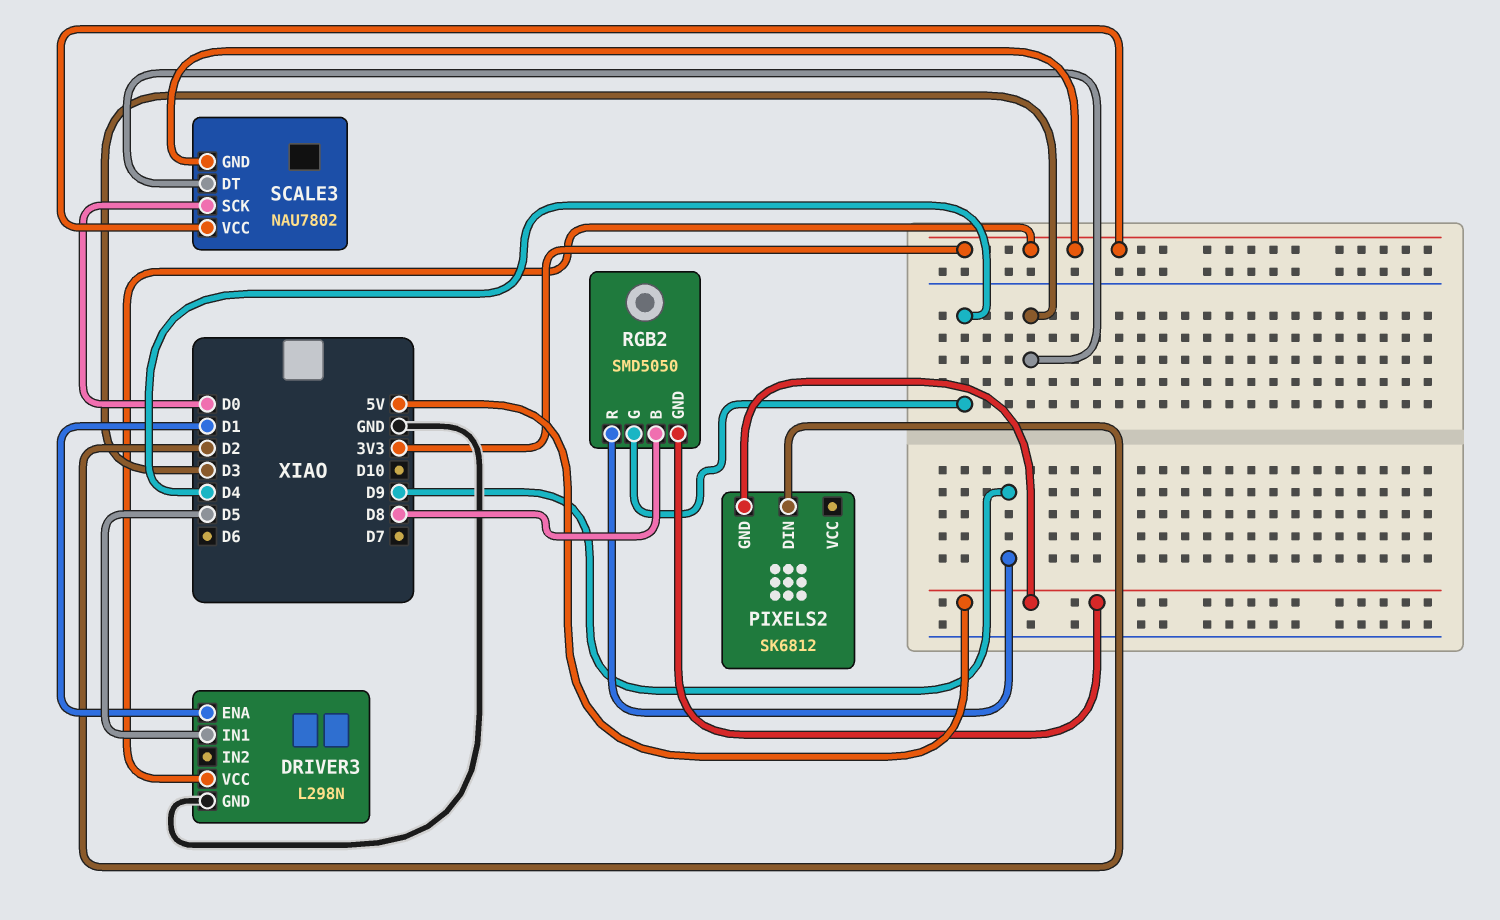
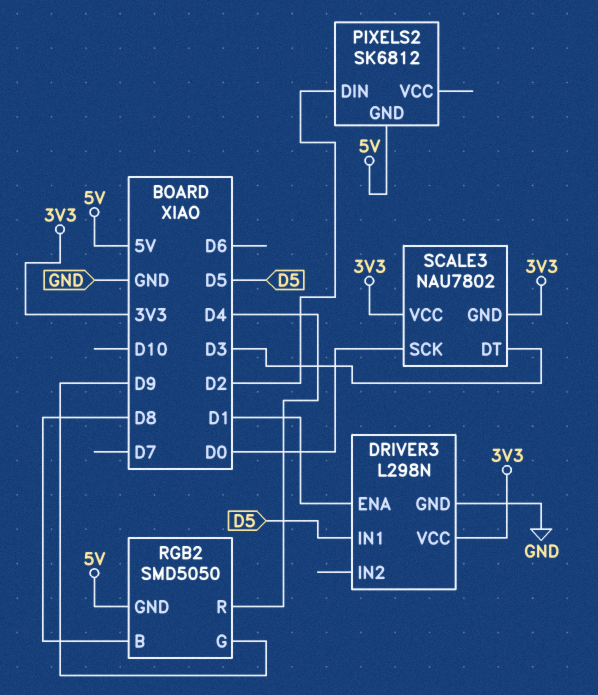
RGB2 pin G: D4 -> D9
RGB2 pin R: D9 -> D4

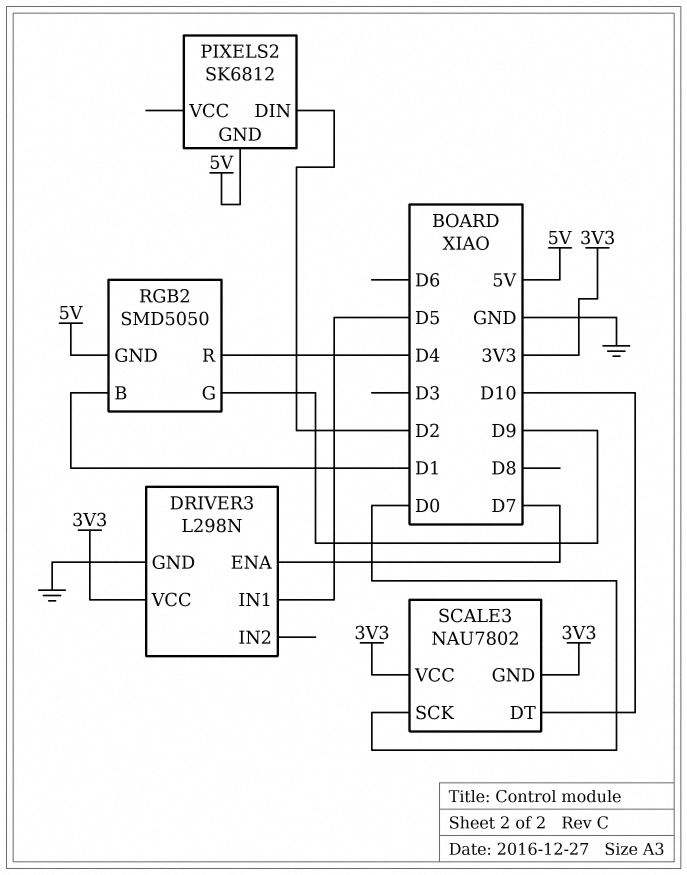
DRIVER3 pin ENA: D1 -> D7
RGB2 pin B: D8 -> D1
SCALE3 pin DT: D3 -> D10

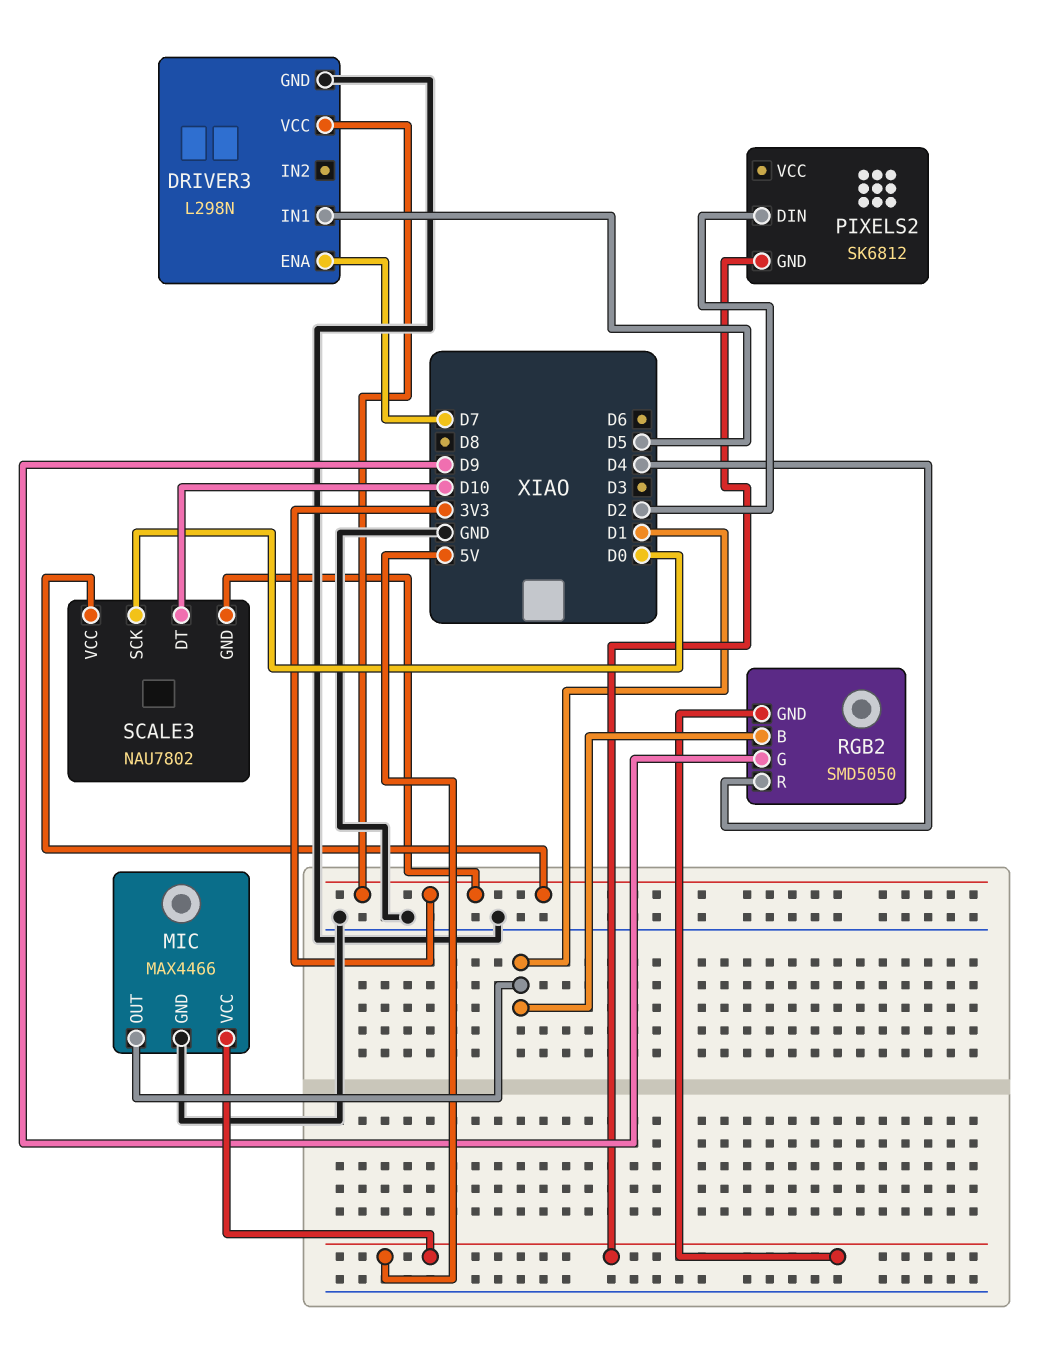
MIC: none -> MAX4466
MIC pin GND: none -> GND
MIC pin OUT: none -> D1
MIC pin VCC: none -> 5V

